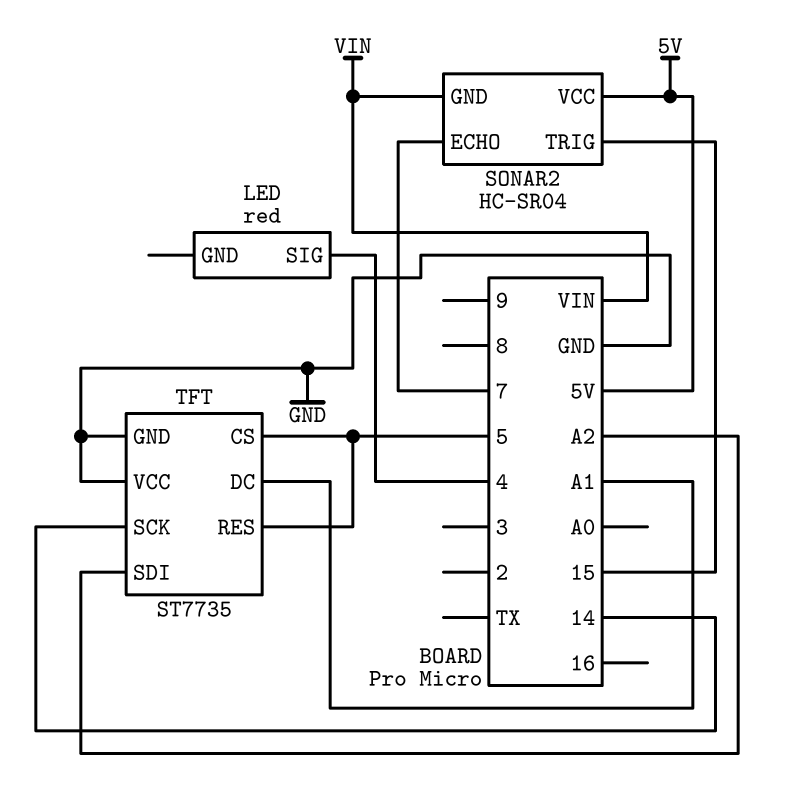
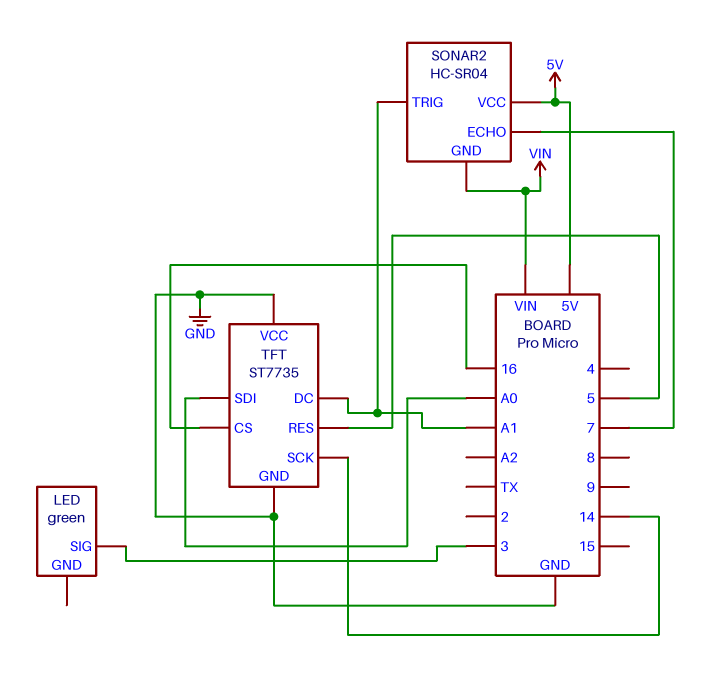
LED: red -> green
LED pin SIG: 4 -> 3
SONAR2 pin TRIG: 15 -> A1
TFT pin CS: 5 -> 16
TFT pin SDI: A2 -> A0

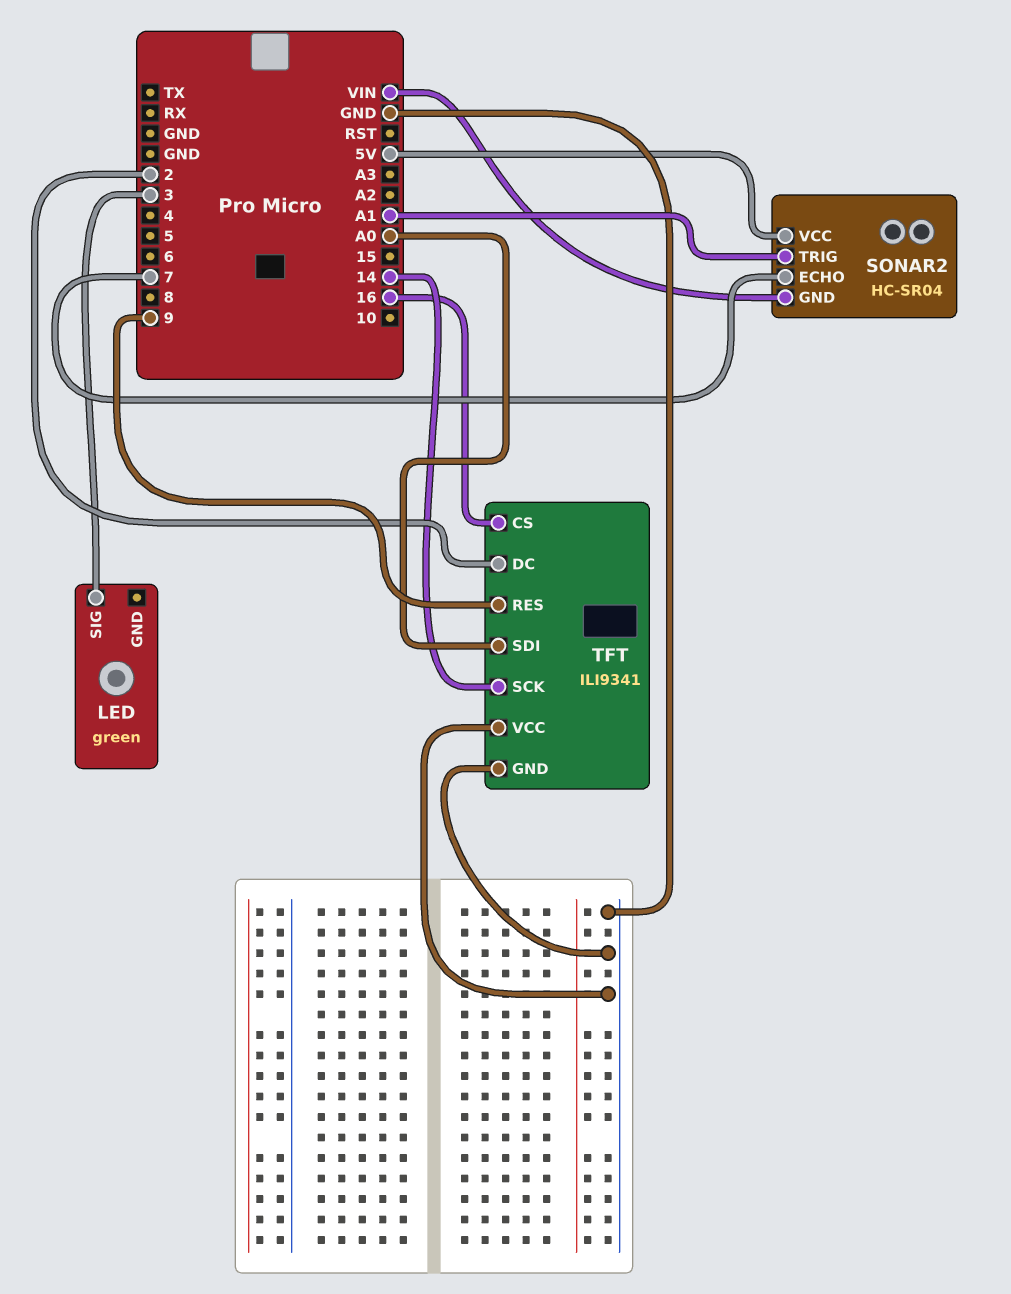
TFT: ST7735 -> ILI9341
TFT pin DC: A1 -> 2
TFT pin RES: 5 -> 9

